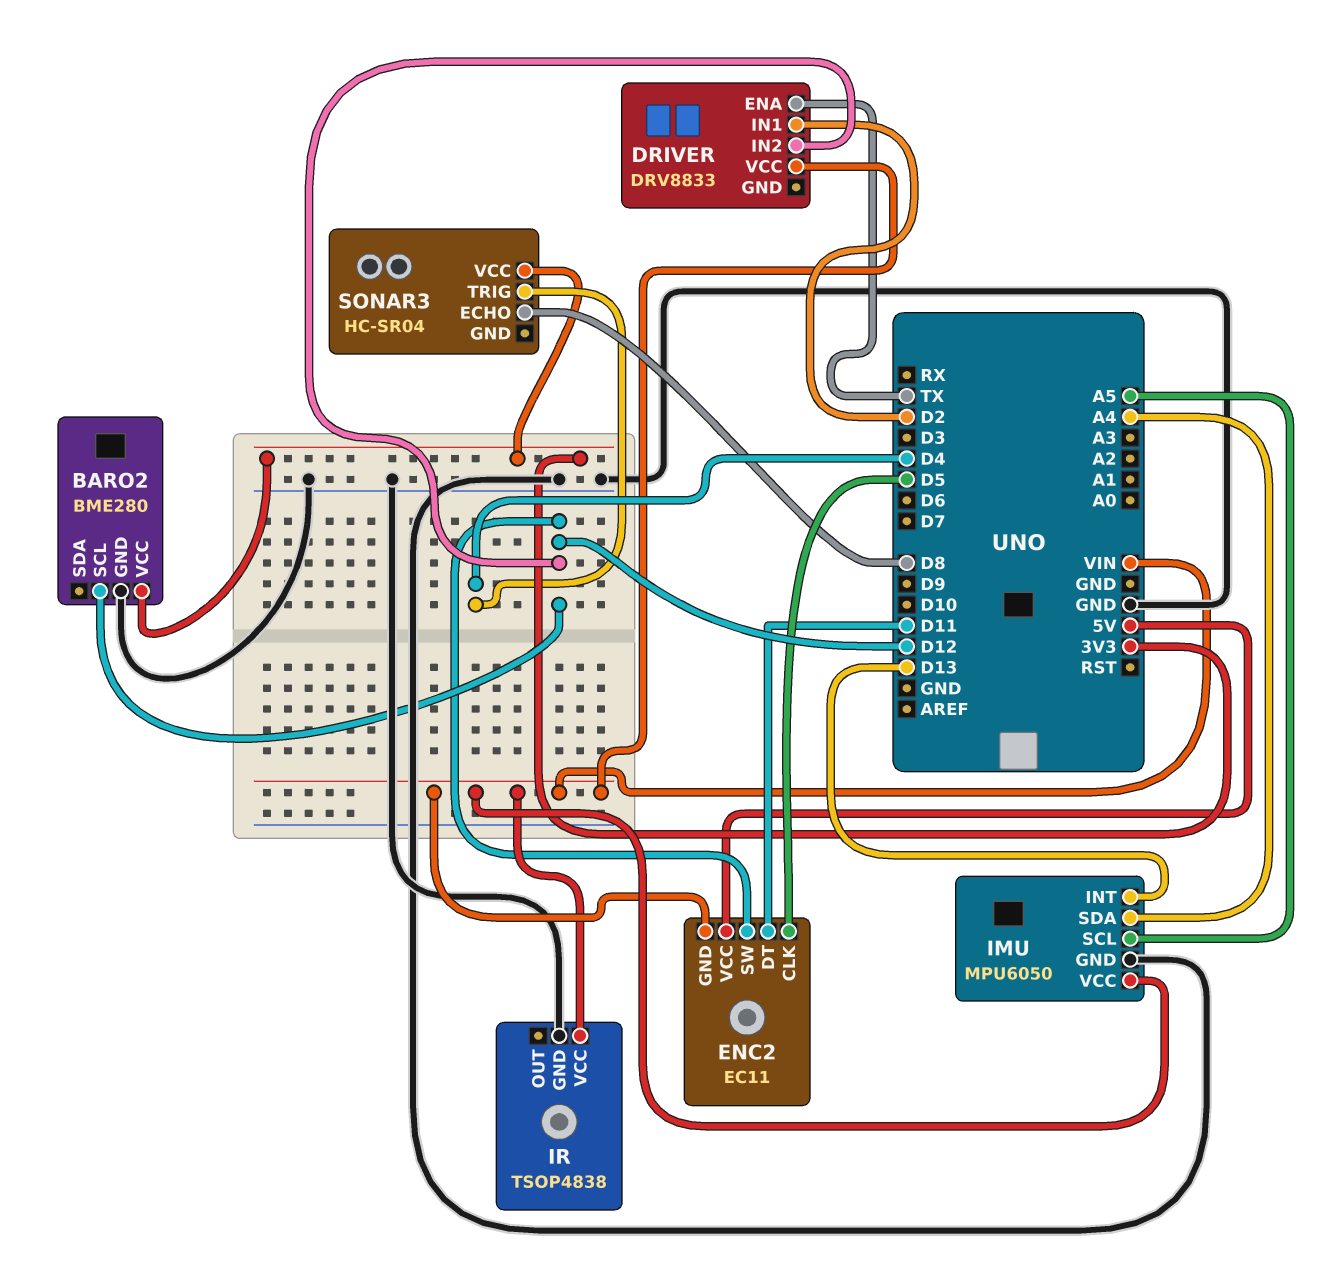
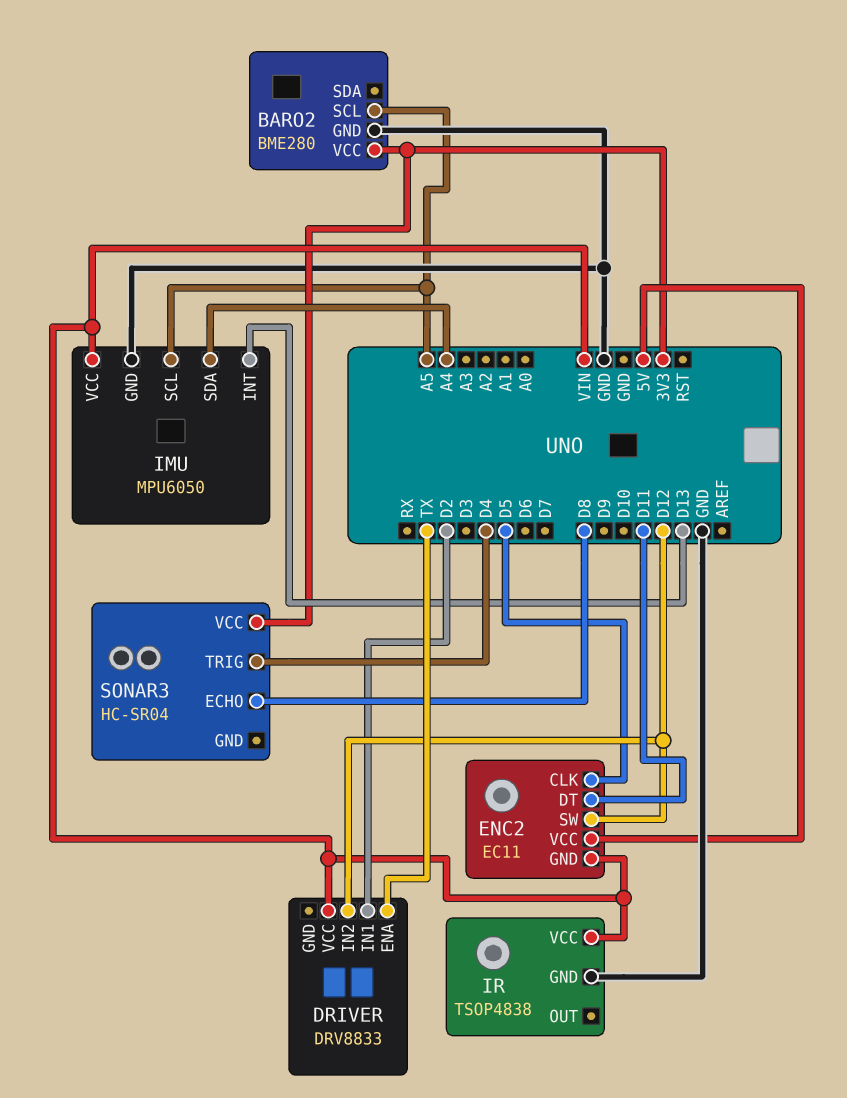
BARO2 pin SCL: D12 -> A5

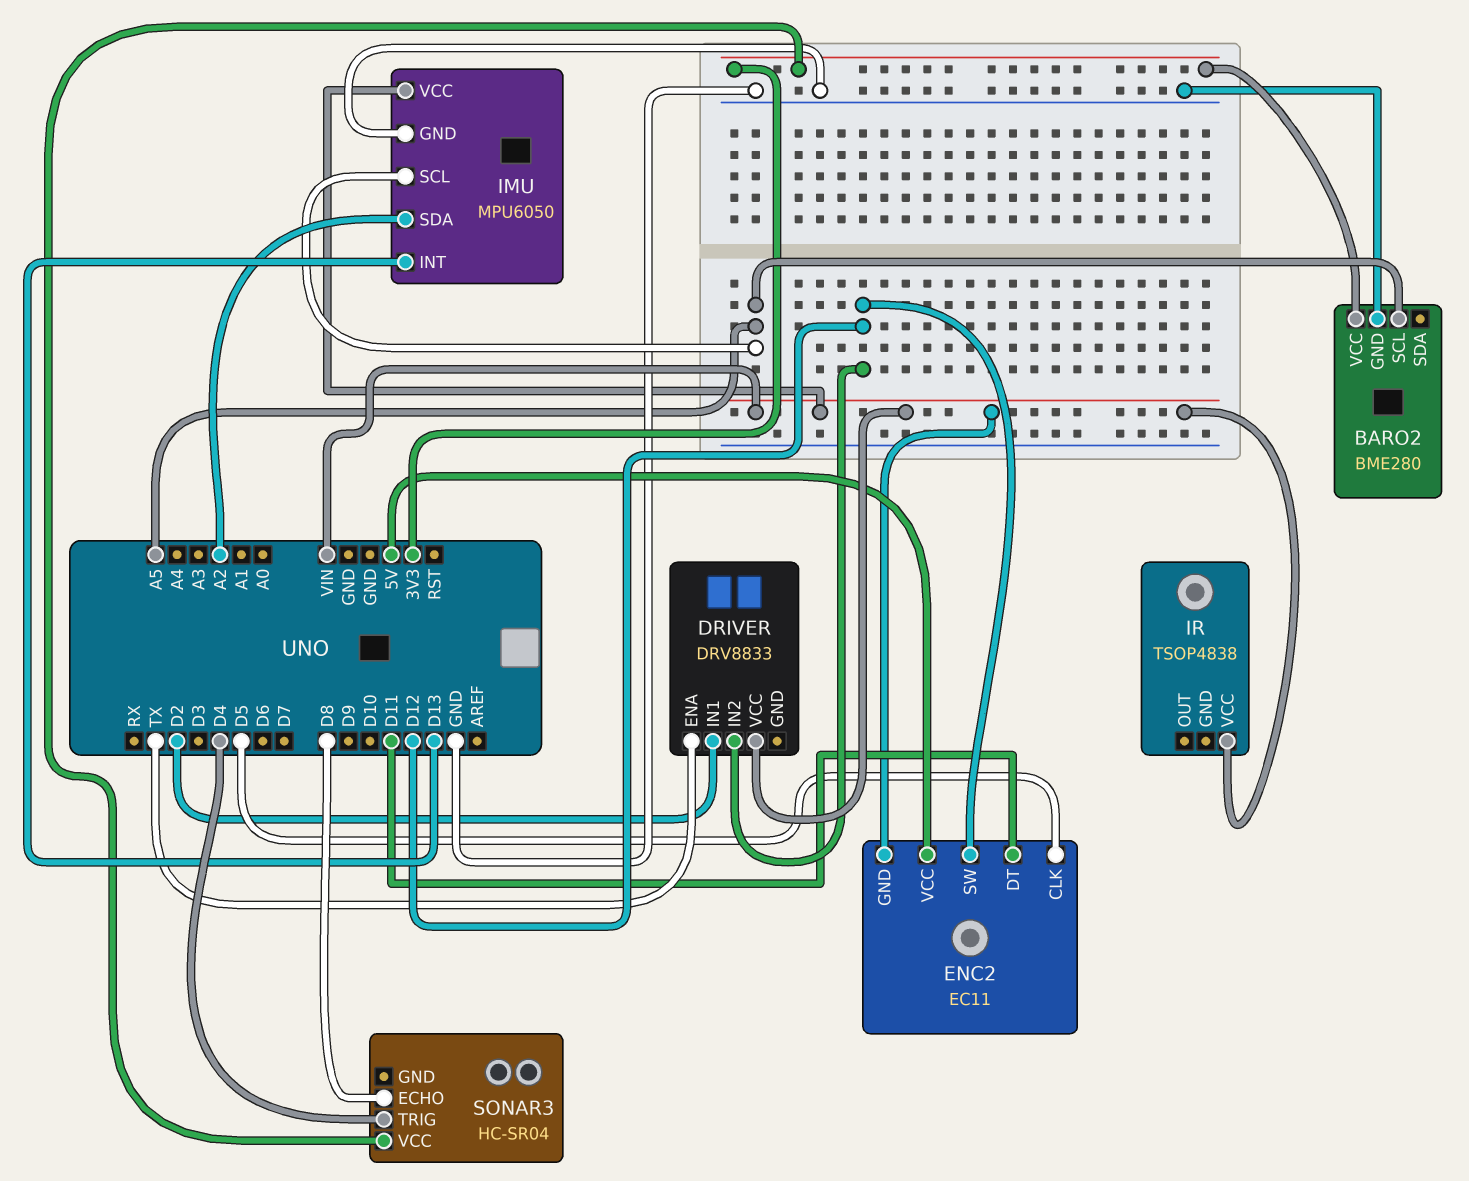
IMU pin SDA: A4 -> A2
IR pin GND: GND -> none

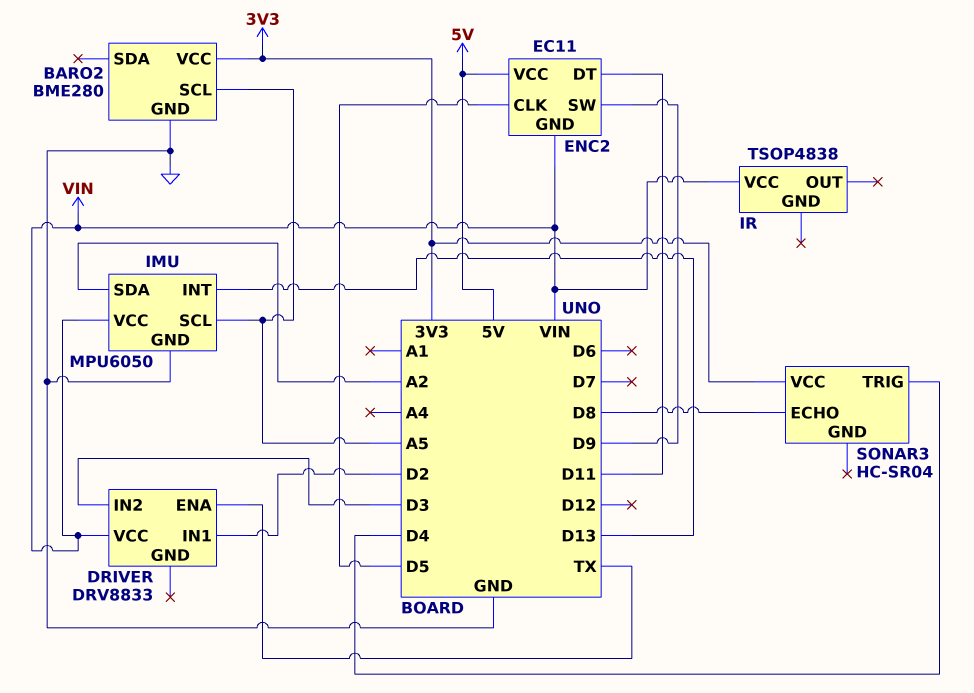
DRIVER pin IN2: D12 -> D3
ENC2 pin SW: D12 -> D9

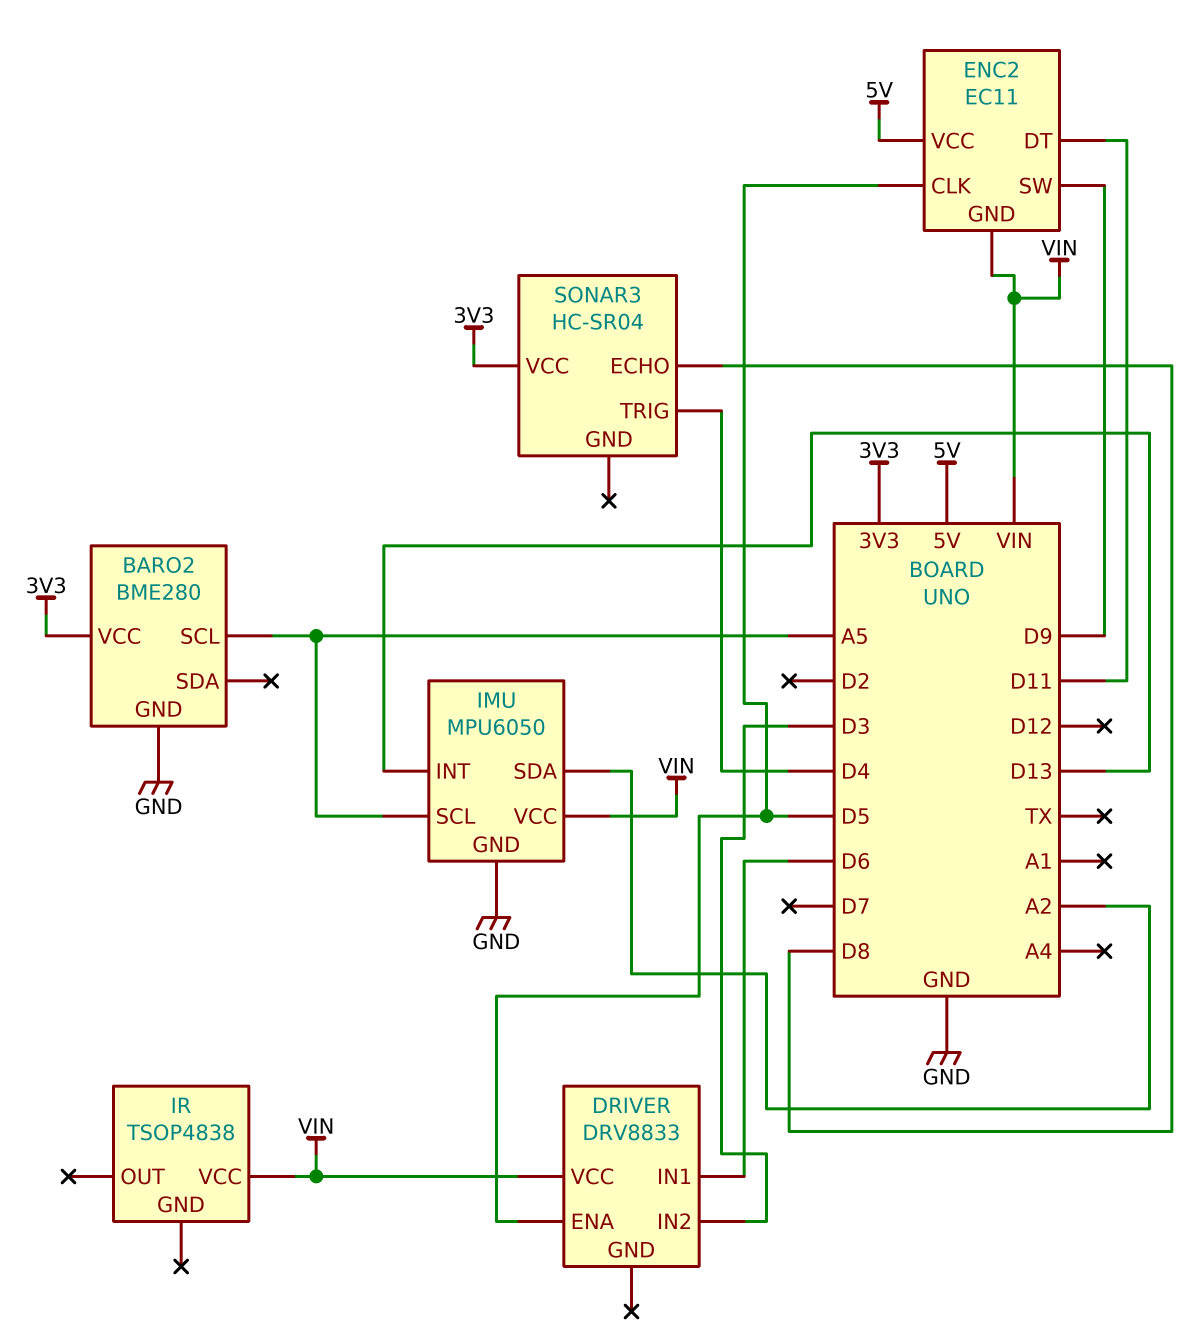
DRIVER pin ENA: TX -> D5
DRIVER pin IN1: D2 -> D6

